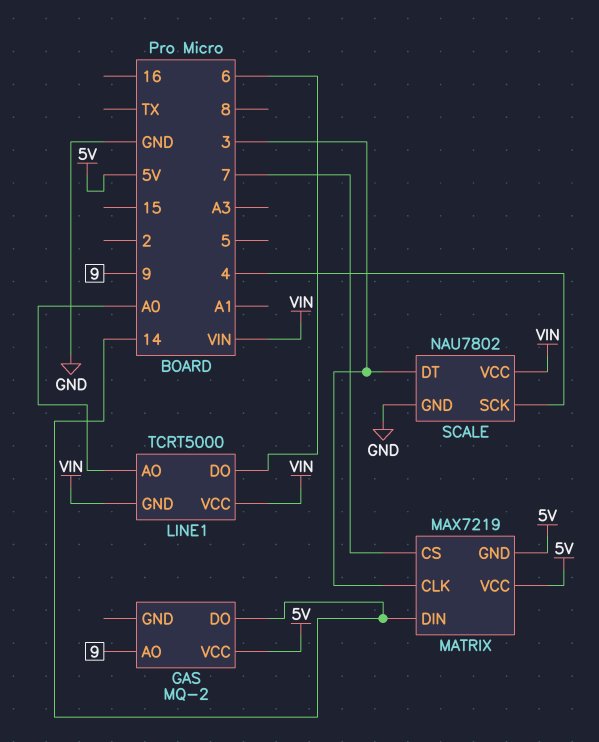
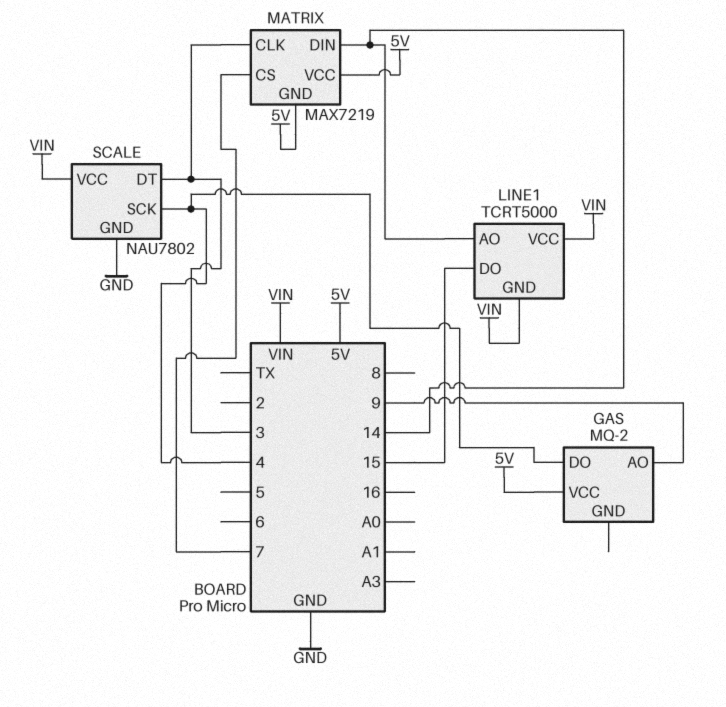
GAS pin DO: 14 -> 4
LINE1 pin AO: A0 -> 14
LINE1 pin DO: 6 -> 15

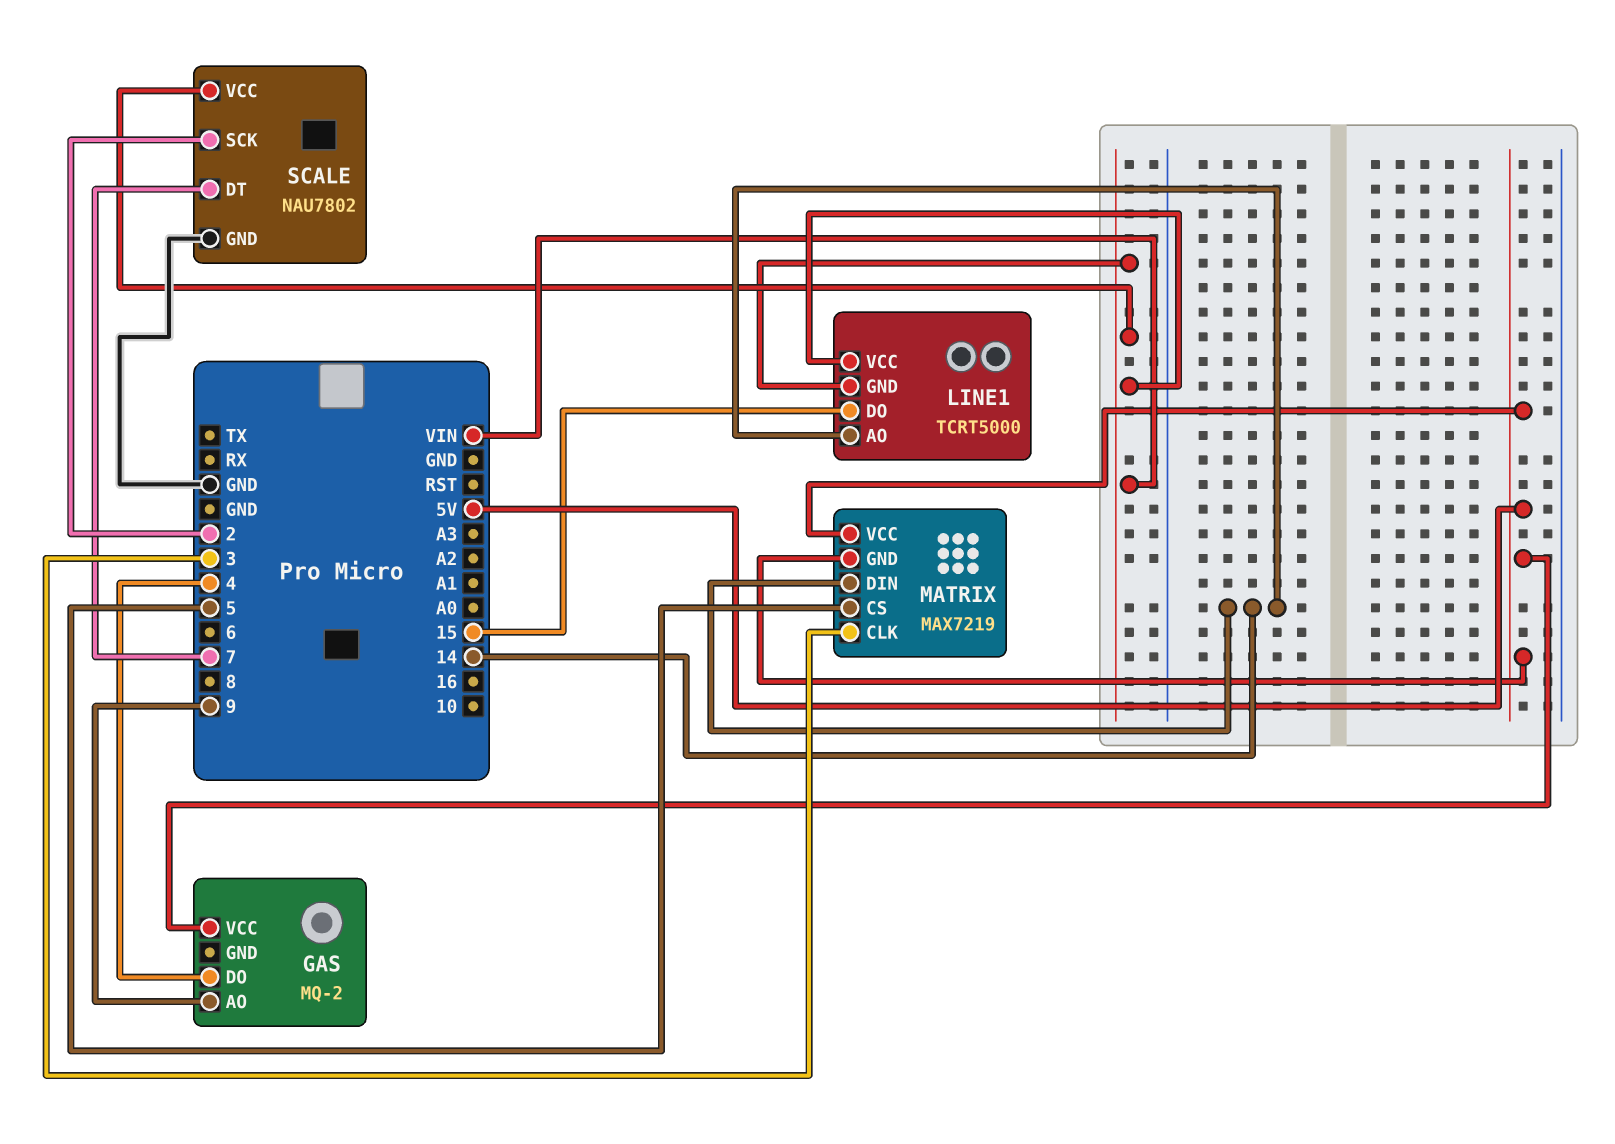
MATRIX pin CS: 7 -> 5
SCALE pin DT: 3 -> 7
SCALE pin SCK: 4 -> 2

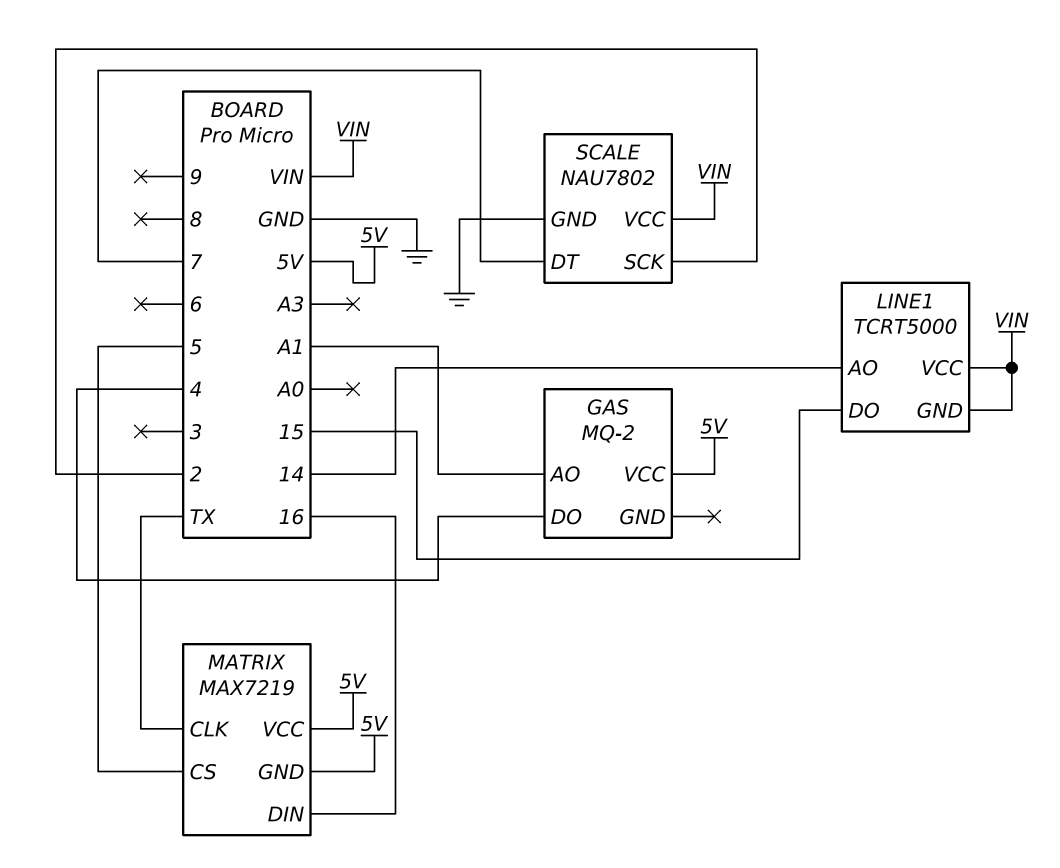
GAS pin AO: 9 -> A1
MATRIX pin CLK: 3 -> TX
MATRIX pin DIN: 14 -> 16

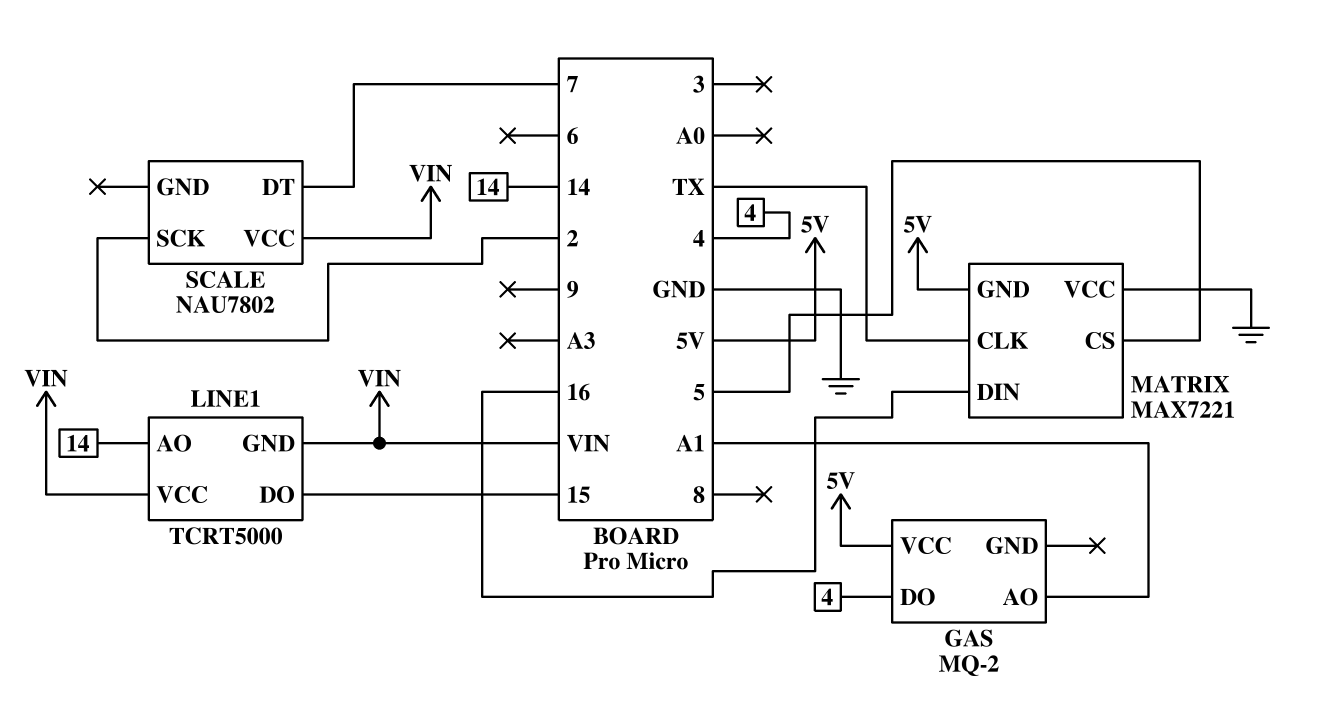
MATRIX: MAX7219 -> MAX7221
MATRIX pin VCC: 5V -> GND
SCALE pin GND: GND -> none

